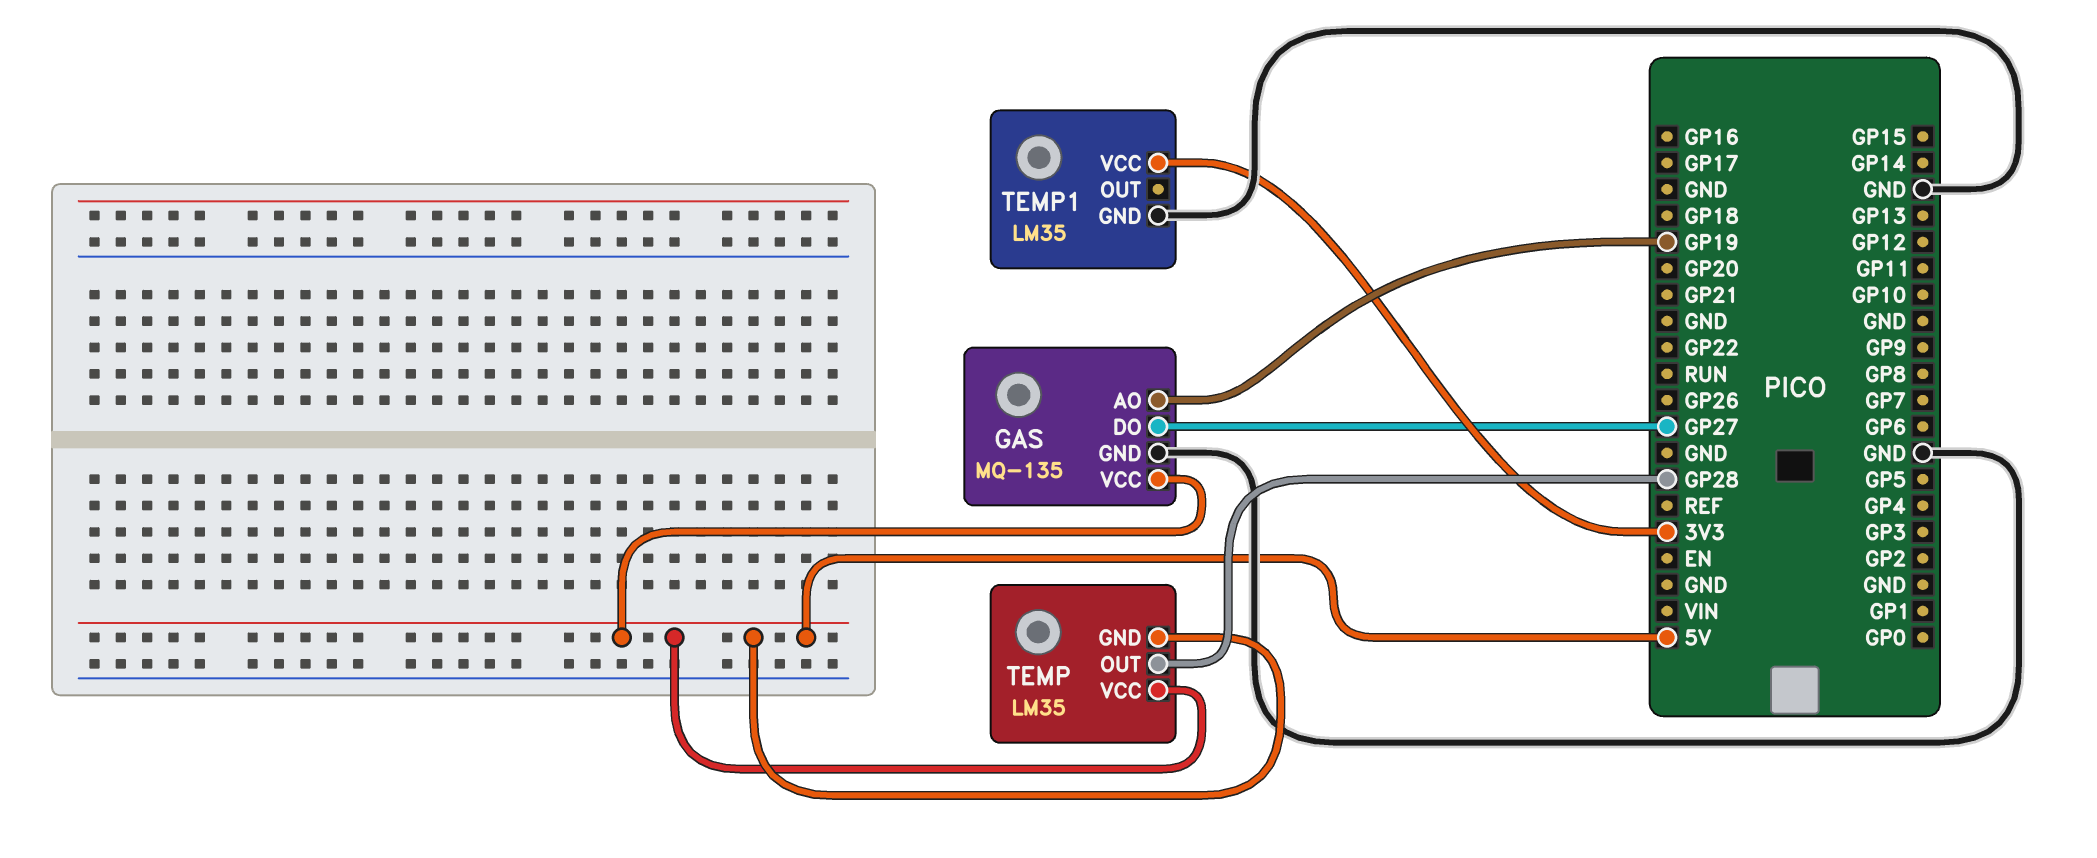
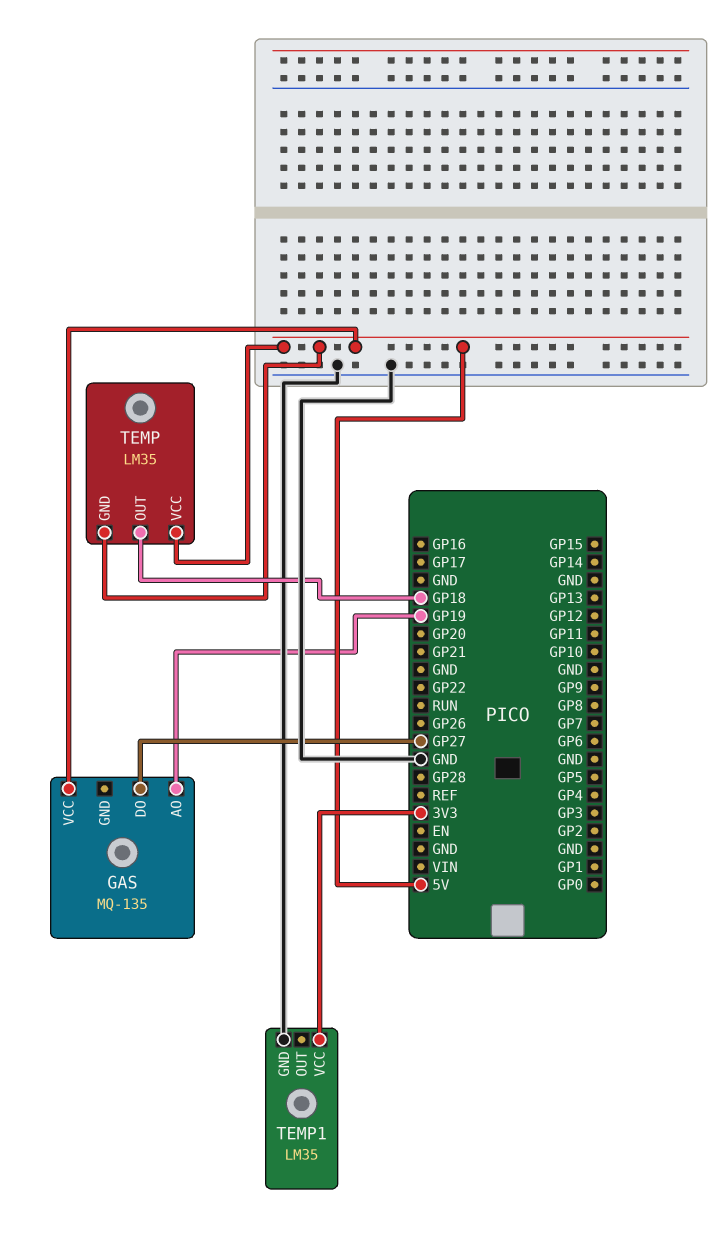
GAS pin GND: GND -> none
TEMP pin OUT: GP28 -> GP18

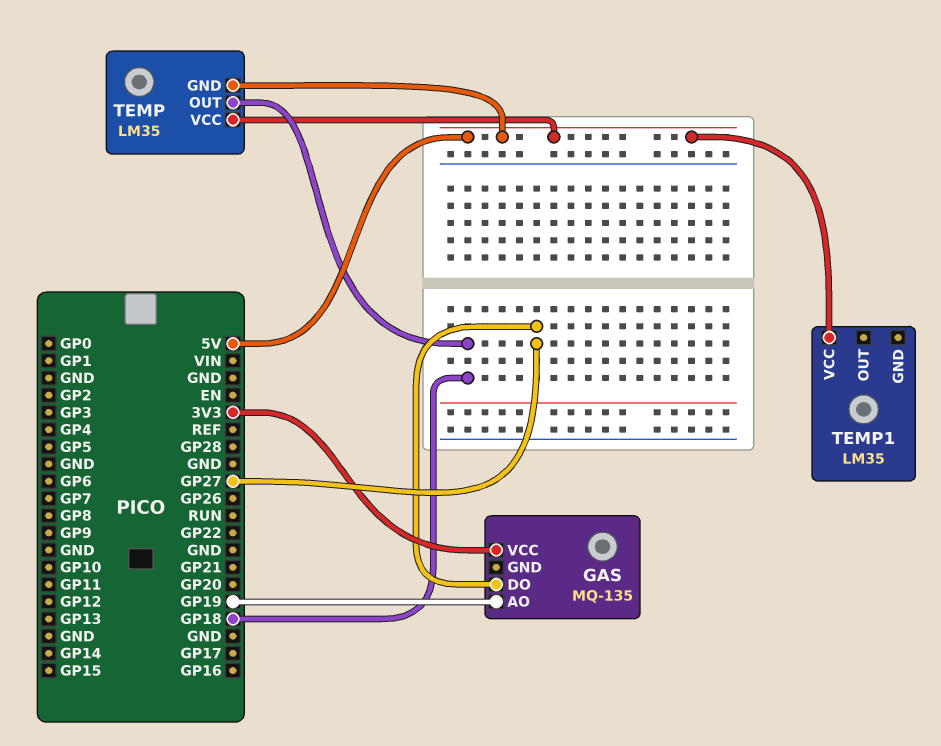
GAS pin VCC: 5V -> 3V3
TEMP1 pin GND: GND -> none
TEMP1 pin VCC: 3V3 -> 5V

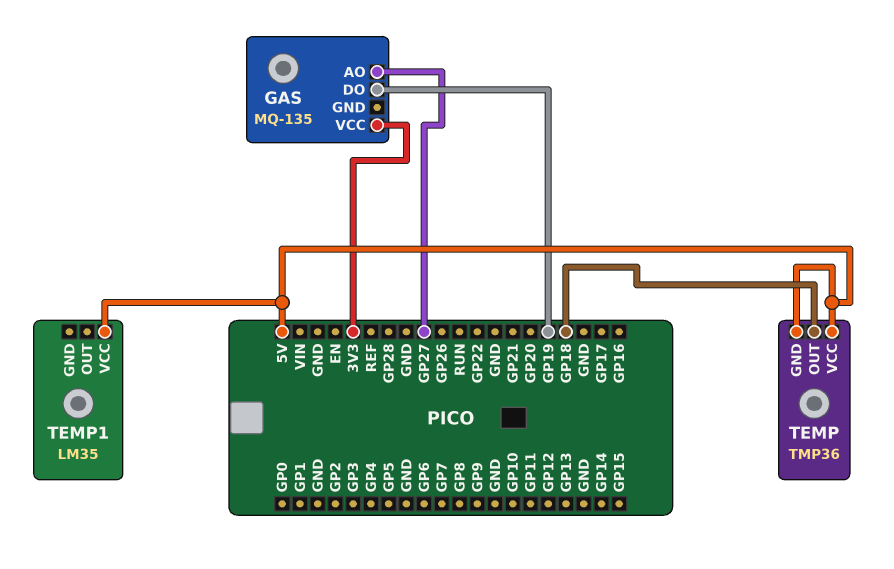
GAS pin AO: GP19 -> GP27
GAS pin DO: GP27 -> GP19
TEMP: LM35 -> TMP36

